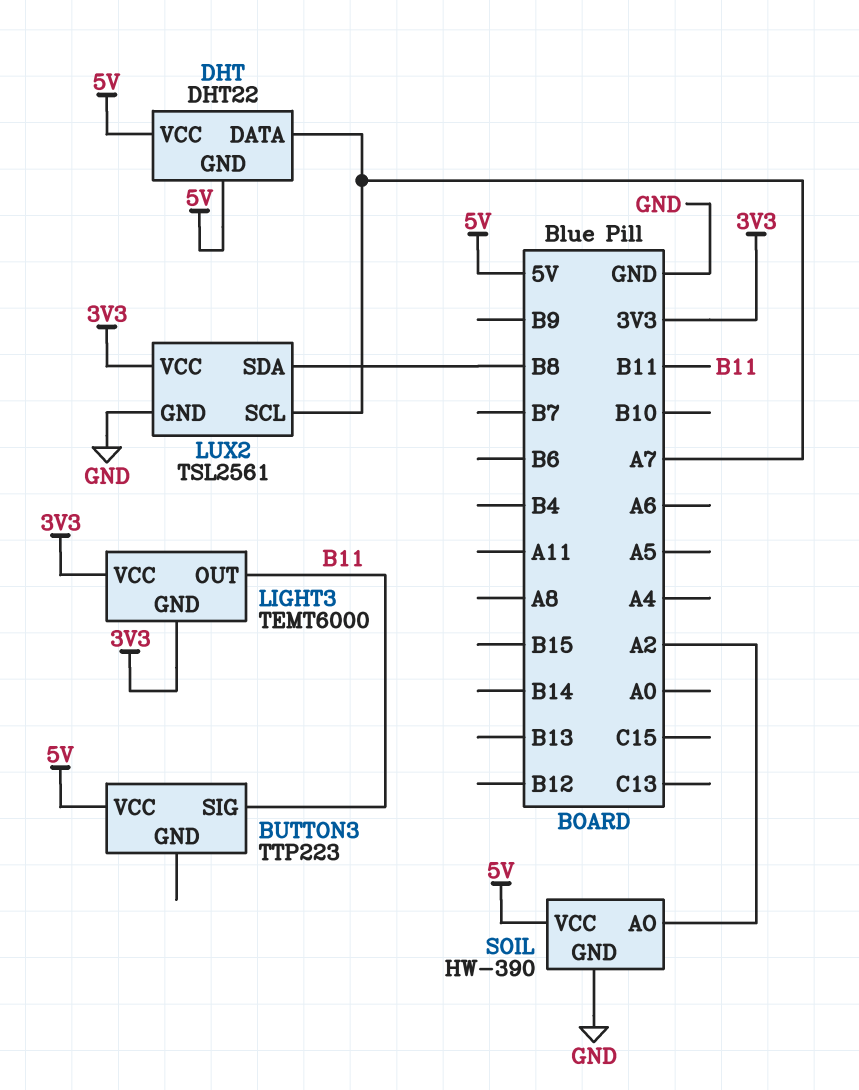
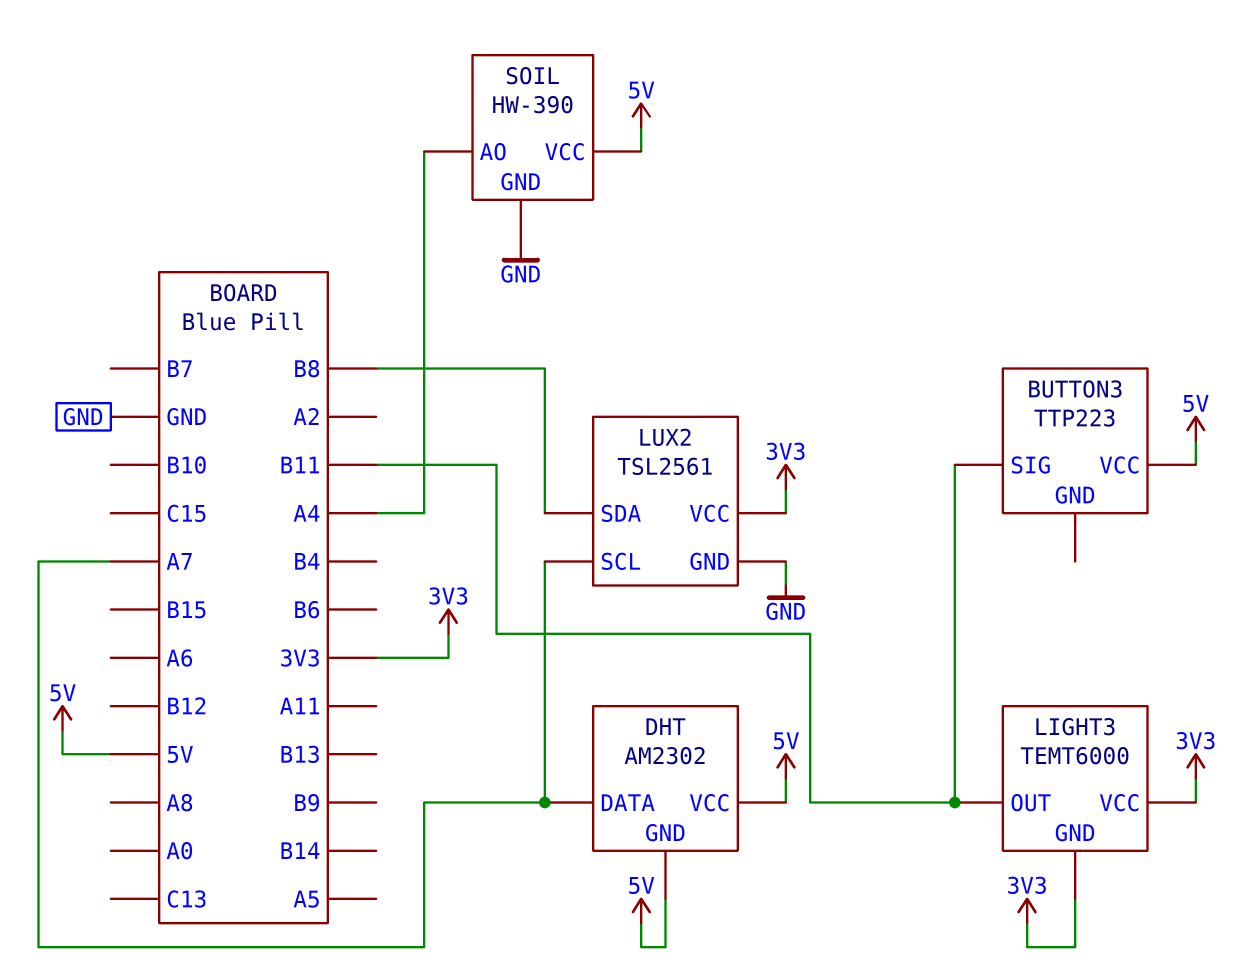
DHT: DHT22 -> AM2302
SOIL pin AO: A2 -> A4

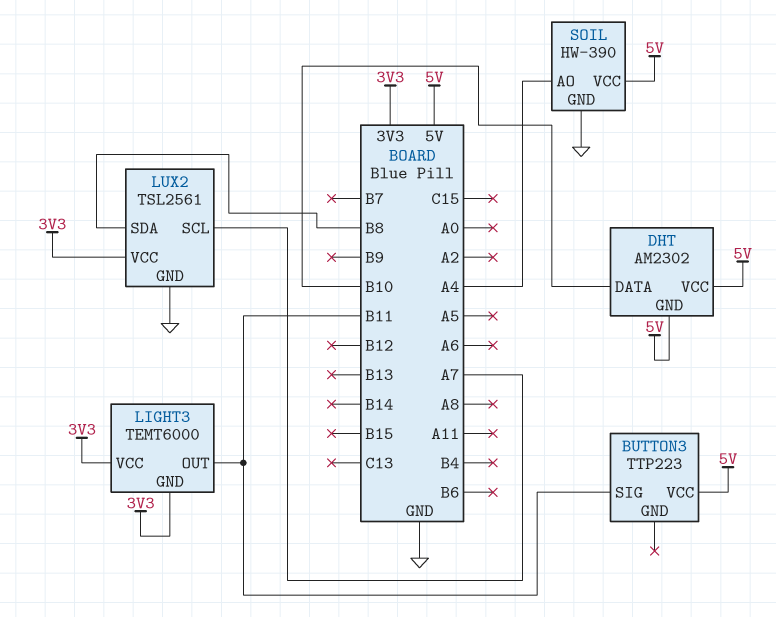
DHT pin DATA: A7 -> B10

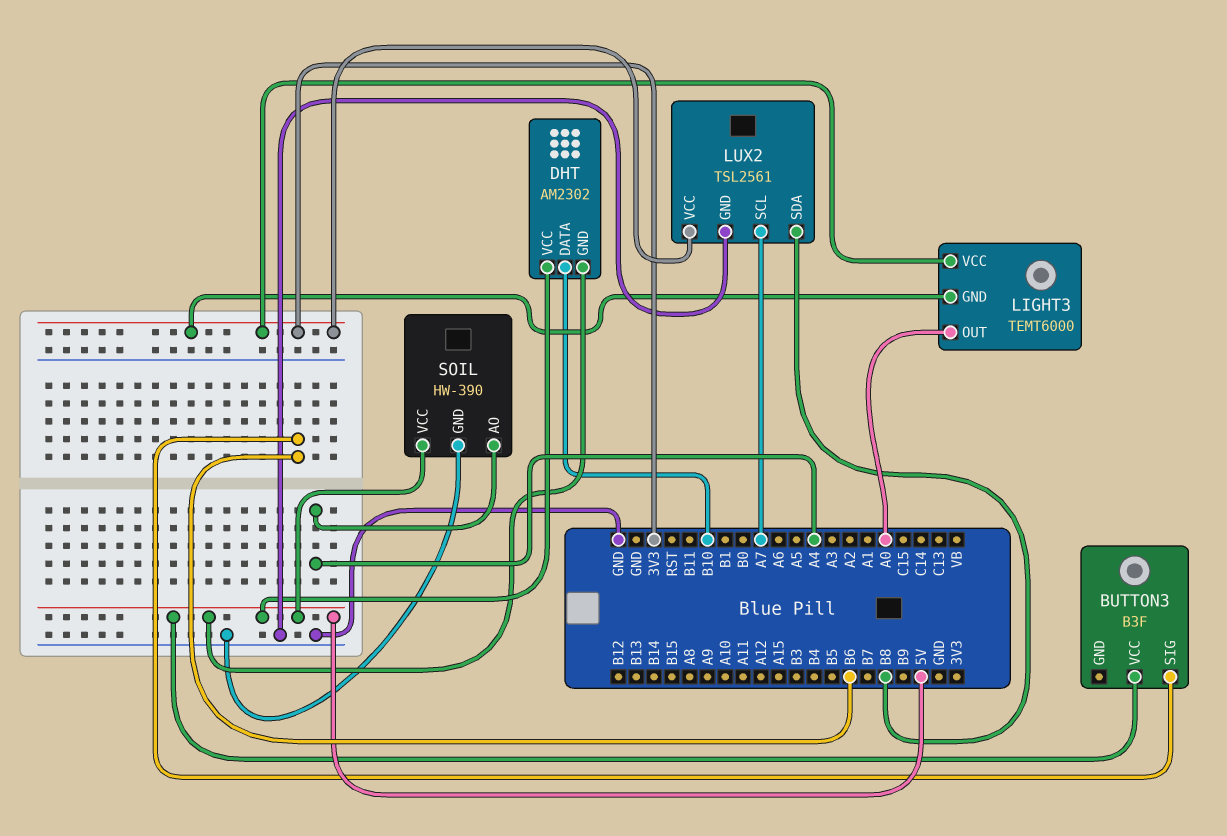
BUTTON3: TTP223 -> B3F
BUTTON3 pin SIG: B11 -> B6
LIGHT3 pin OUT: B11 -> A0

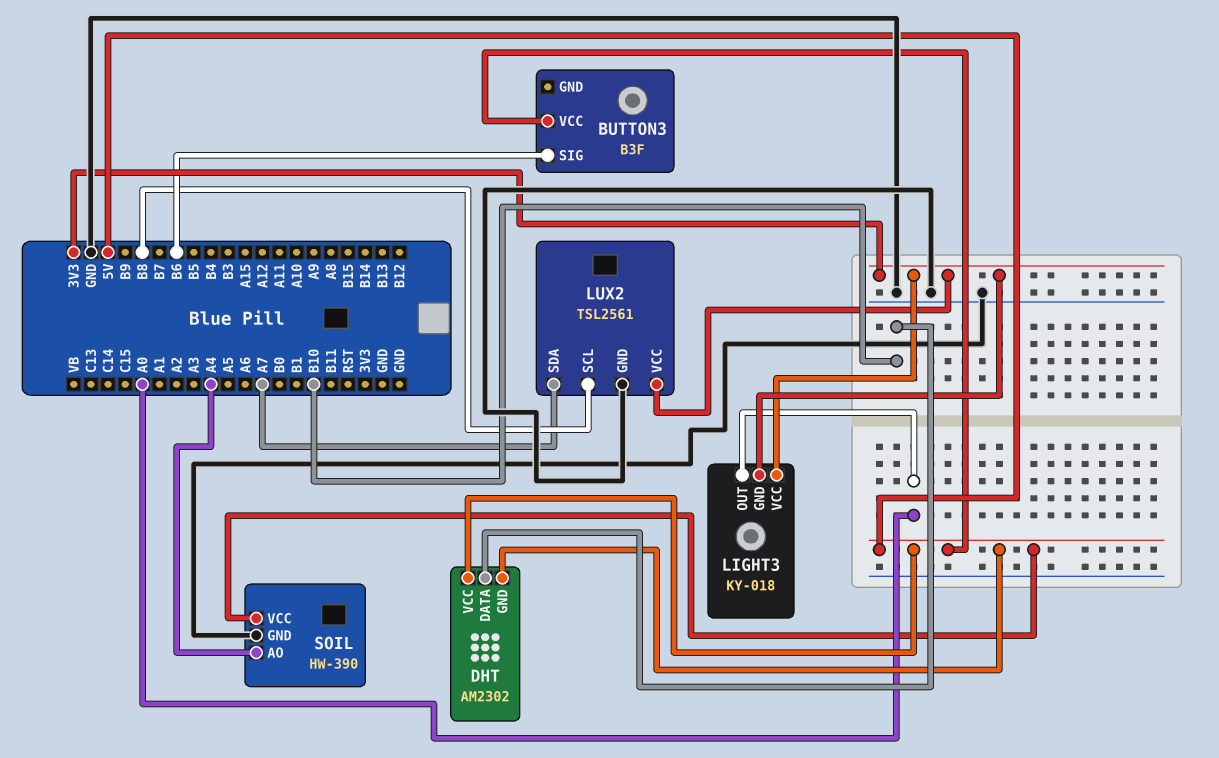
LIGHT3: TEMT6000 -> KY-018
LUX2 pin SCL: A7 -> B8
LUX2 pin SDA: B8 -> A7

